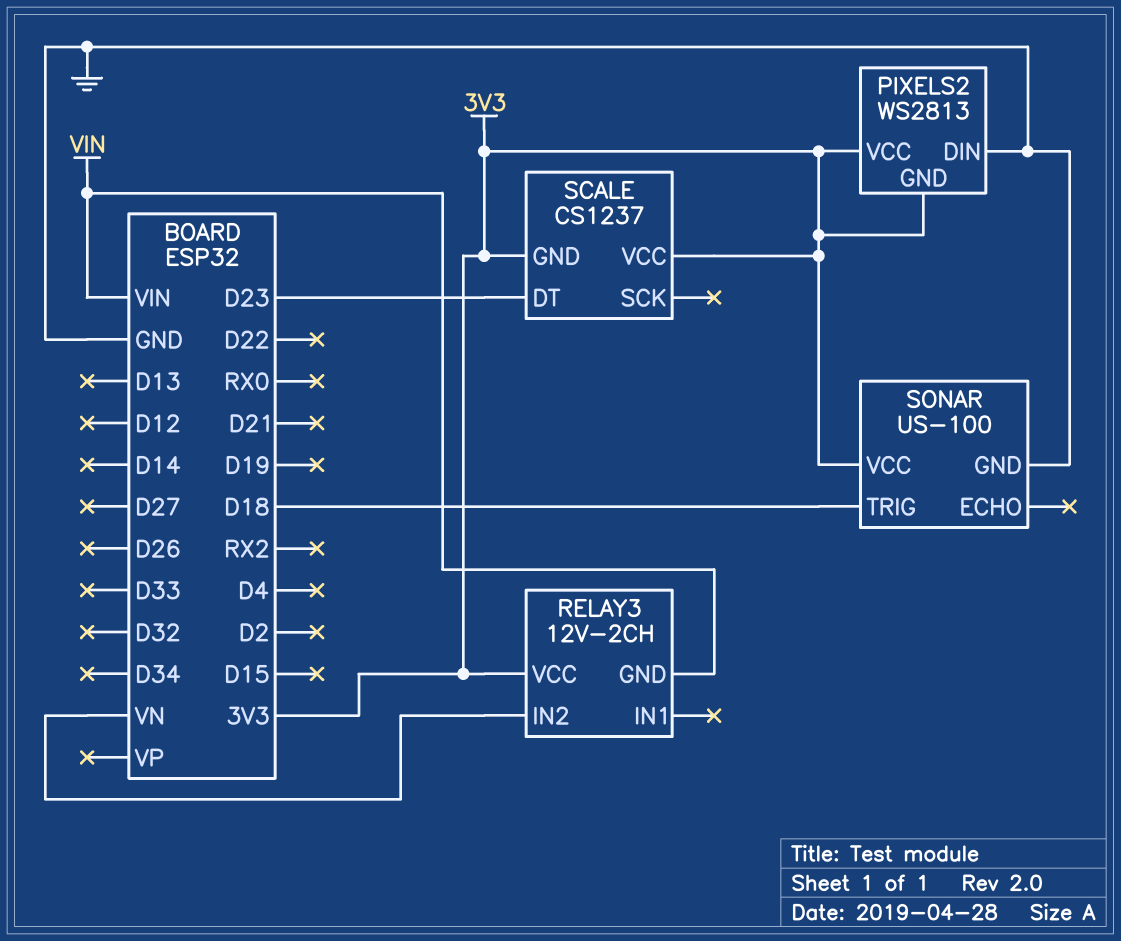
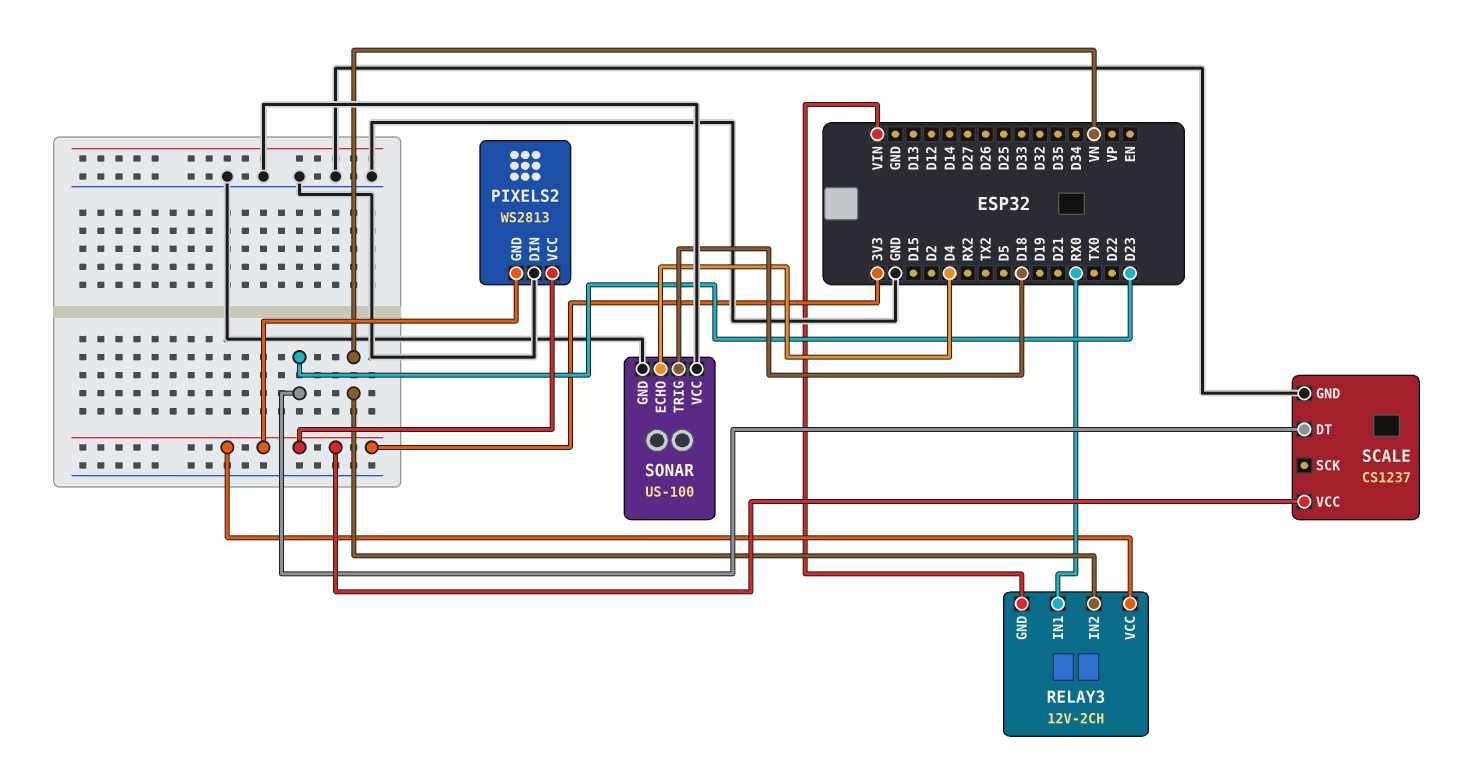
RELAY3 pin IN1: none -> RX0
SCALE pin GND: 3V3 -> GND
SONAR pin ECHO: none -> D4
SONAR pin VCC: 3V3 -> GND

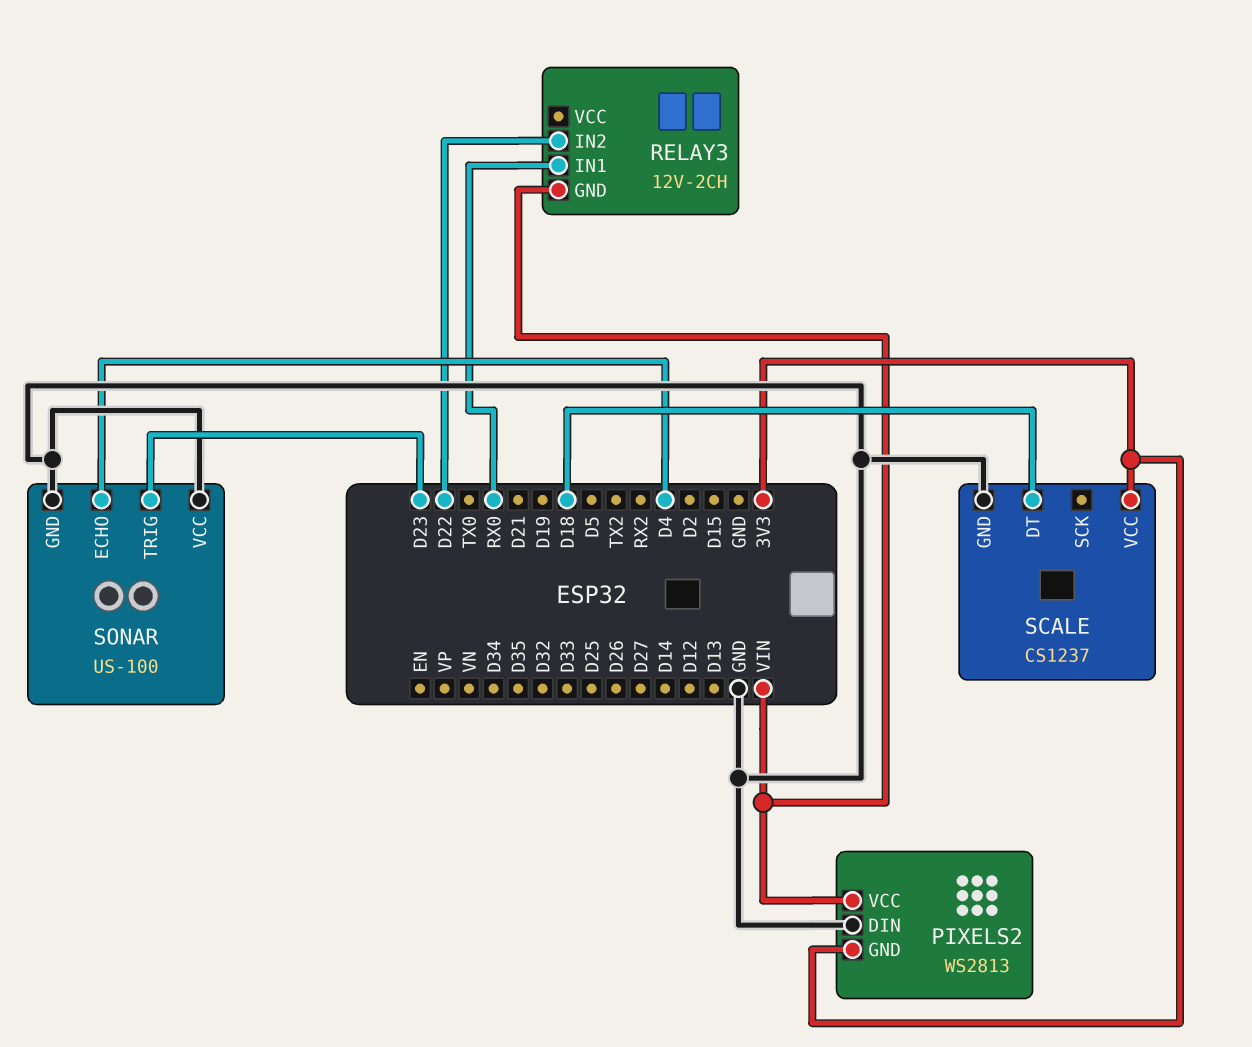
PIXELS2 pin VCC: 3V3 -> VIN
RELAY3 pin IN2: VN -> D22
RELAY3 pin VCC: 3V3 -> none
SCALE pin DT: D23 -> D18
SONAR pin TRIG: D18 -> D23

